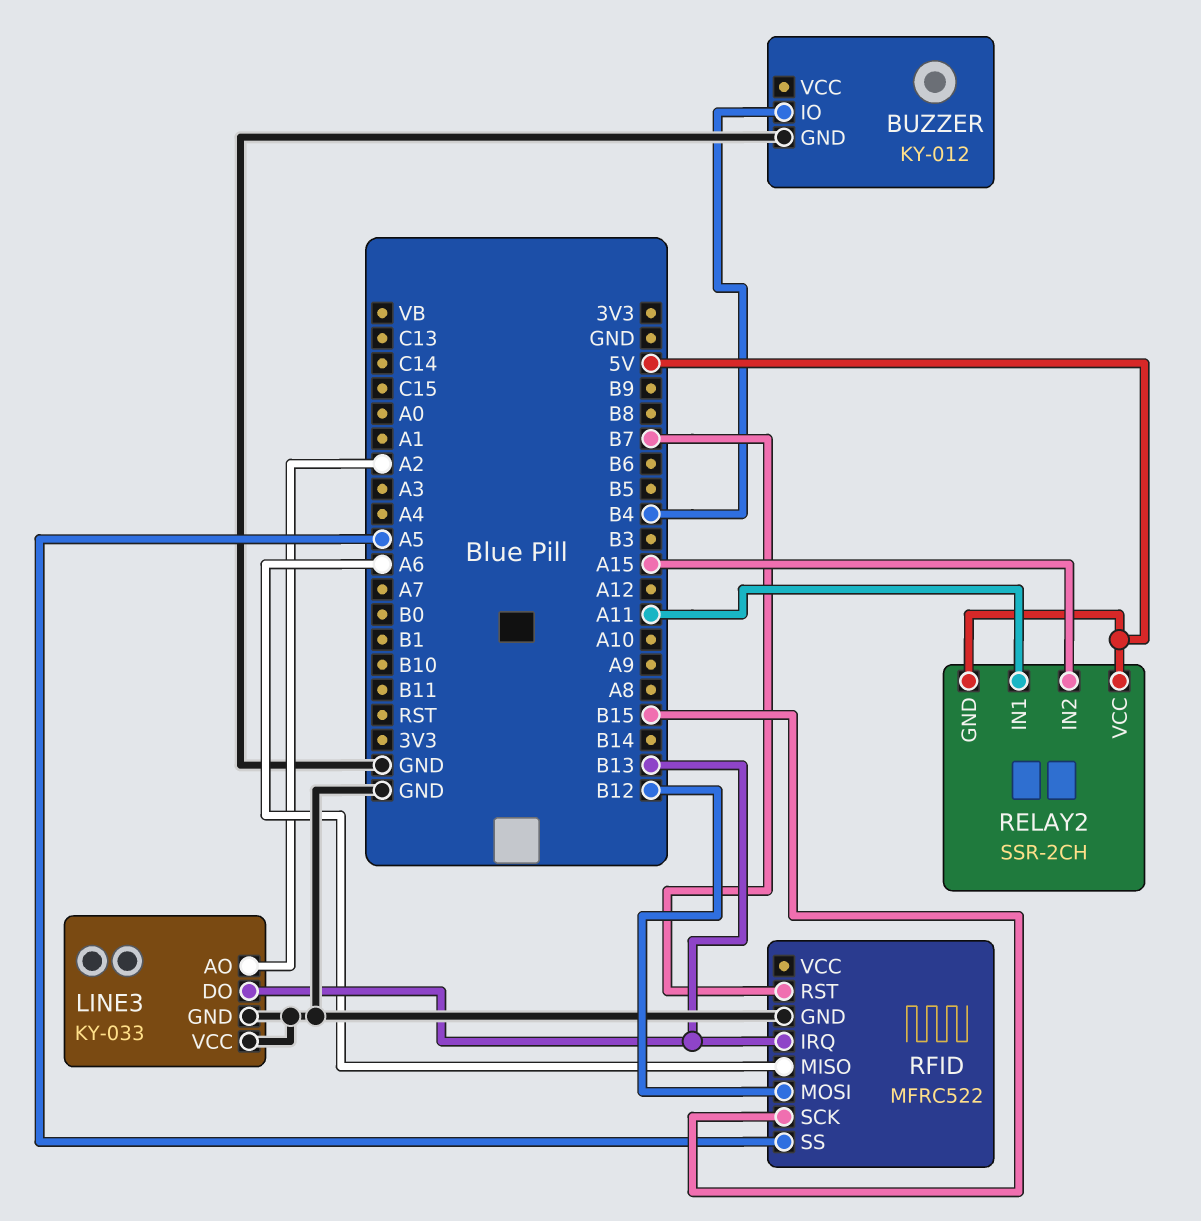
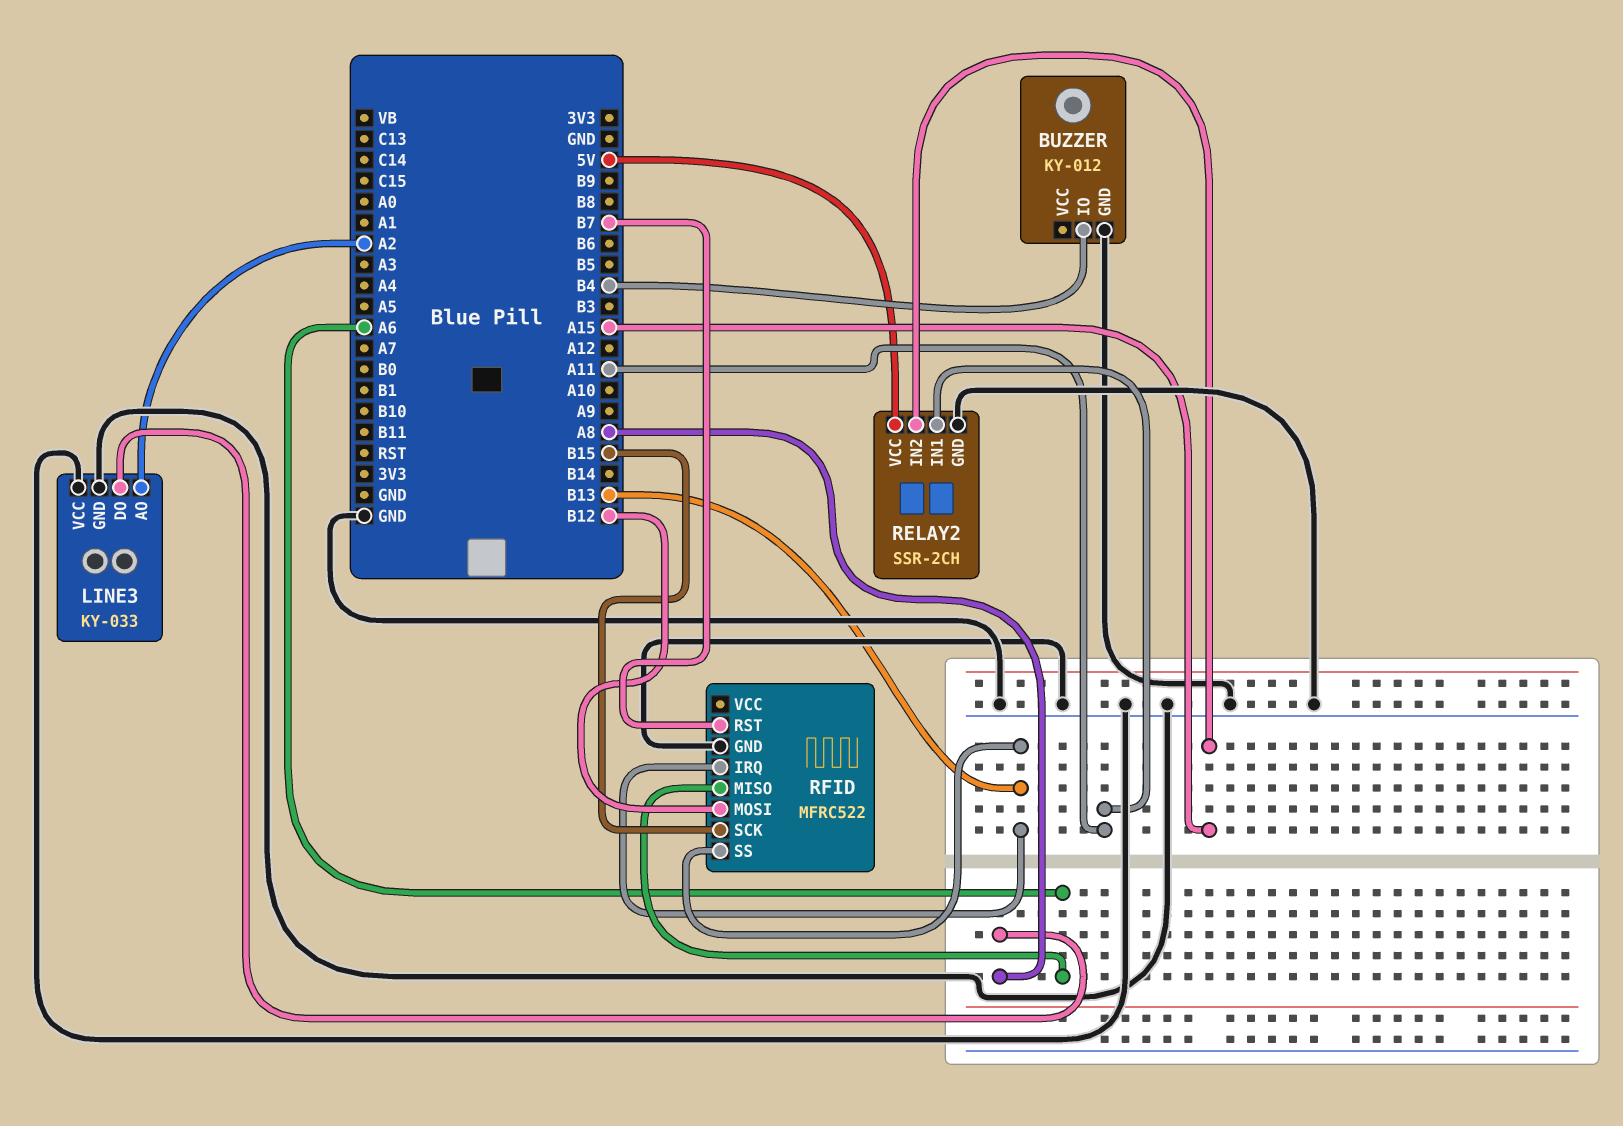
LINE3 pin DO: B13 -> A8
RELAY2 pin GND: 5V -> GND
RFID pin SS: A5 -> B13

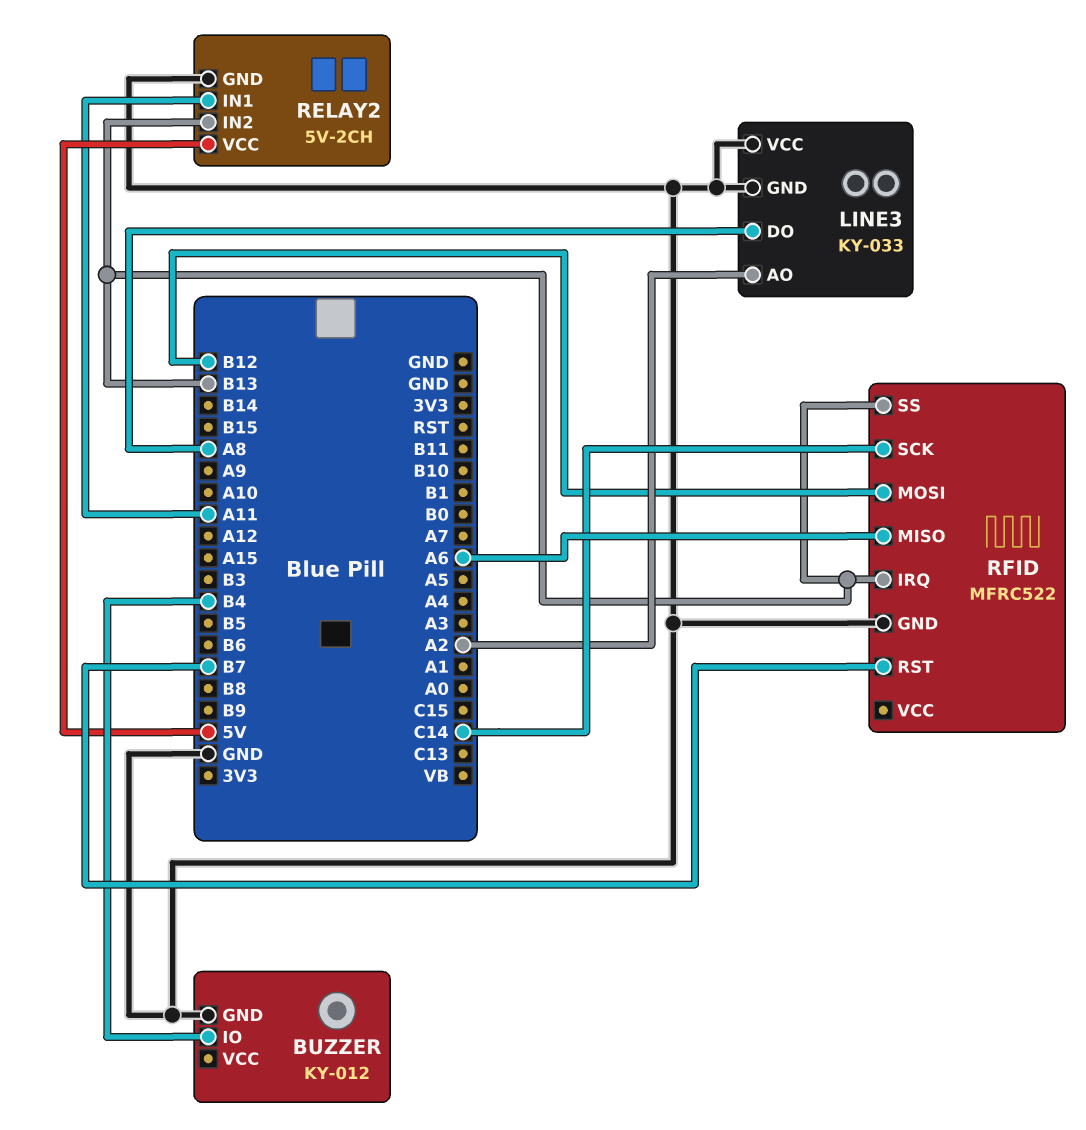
RELAY2: SSR-2CH -> 5V-2CH
RELAY2 pin IN2: A15 -> B13
RFID pin SCK: B15 -> C14

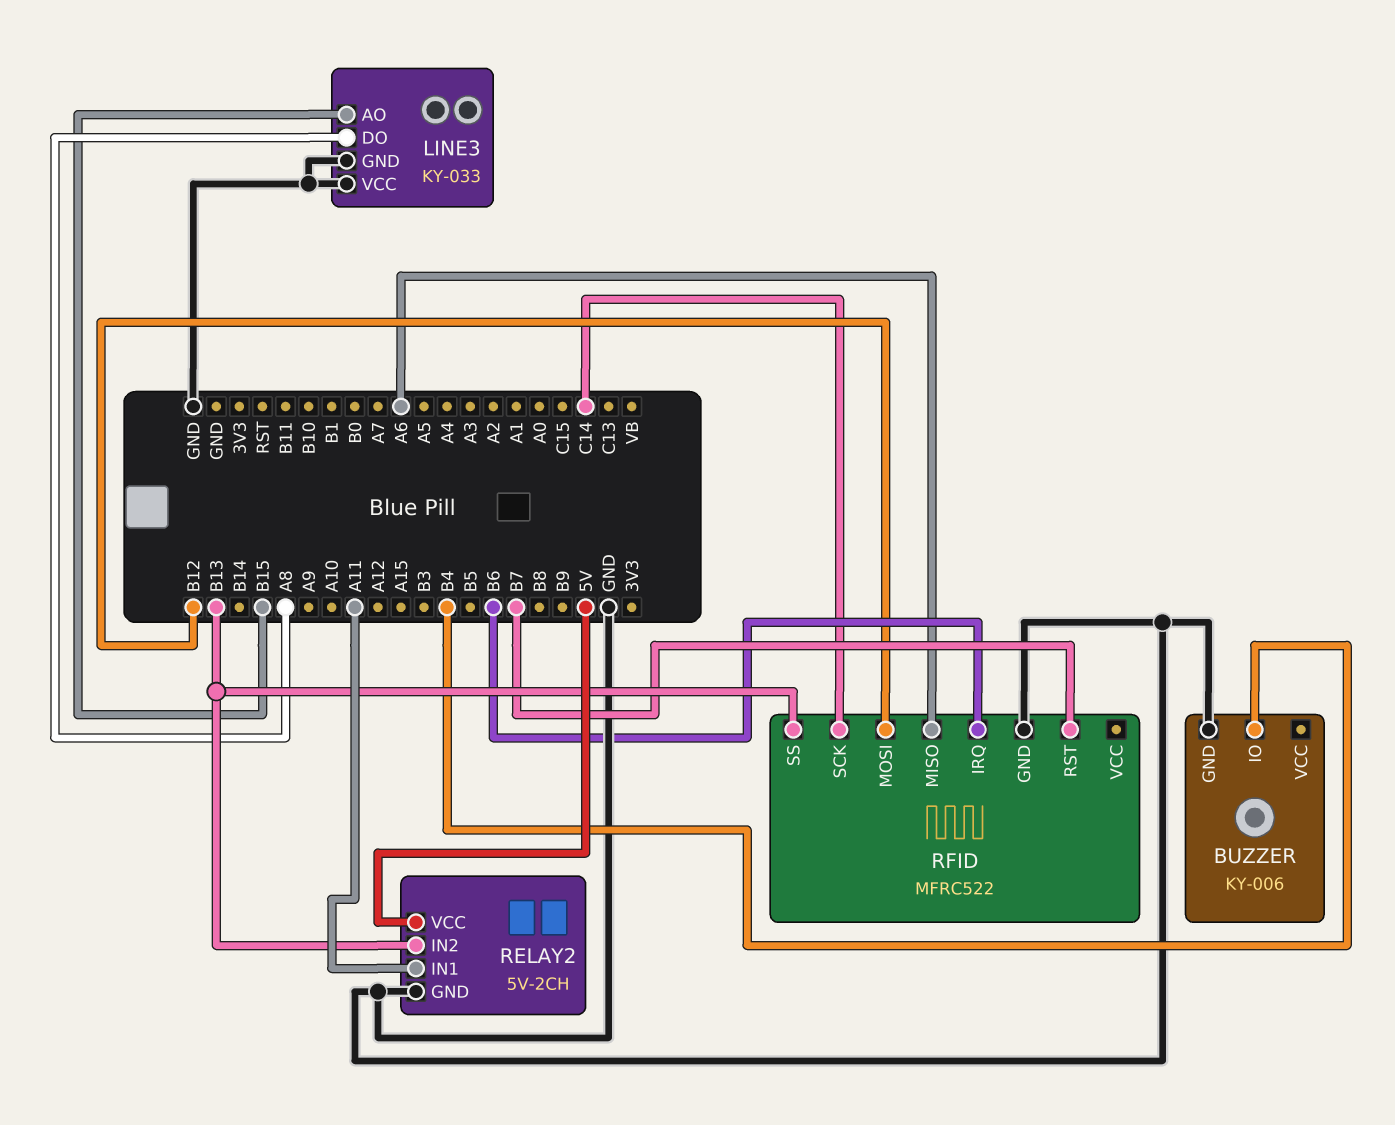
BUZZER: KY-012 -> KY-006
LINE3 pin AO: A2 -> B15
RFID pin IRQ: B13 -> B6

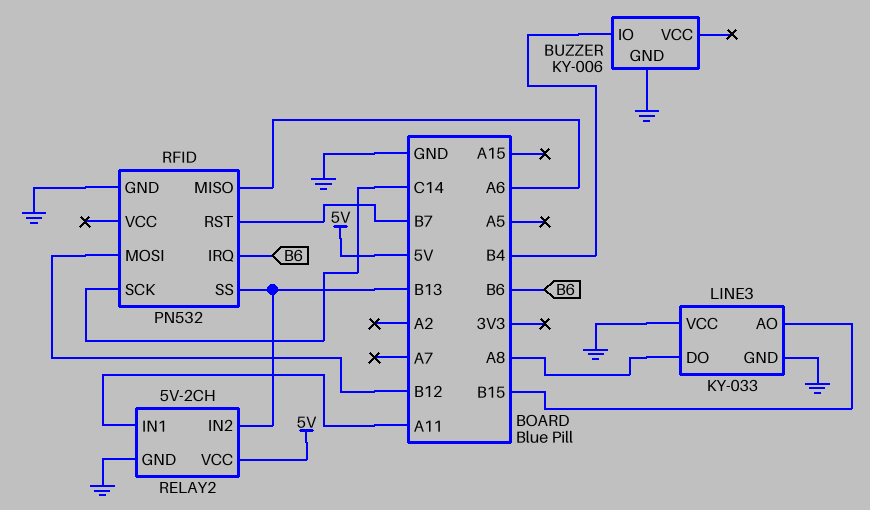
RFID: MFRC522 -> PN532

